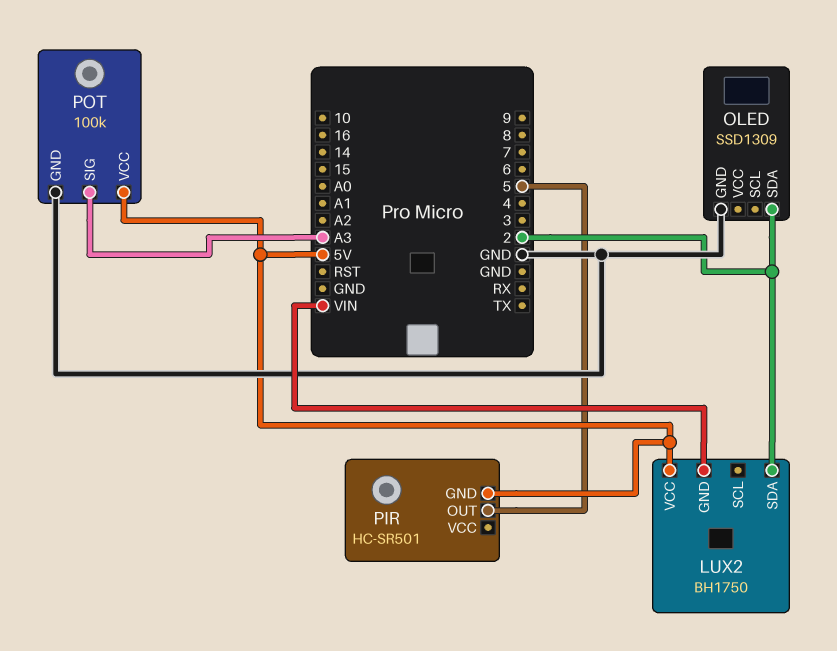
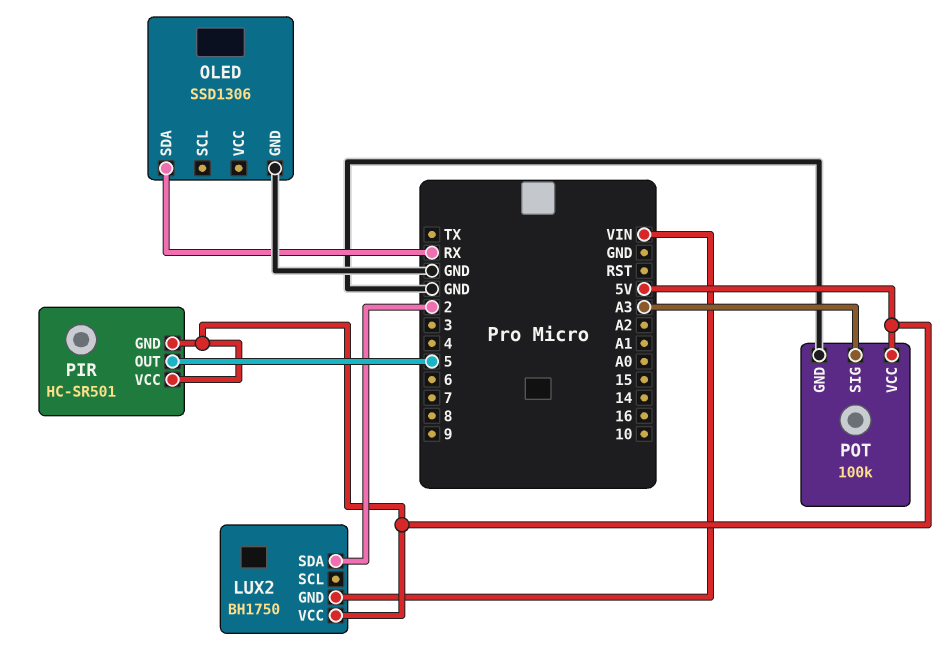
OLED: SSD1309 -> SSD1306
OLED pin SDA: 2 -> RX
PIR pin VCC: none -> 5V

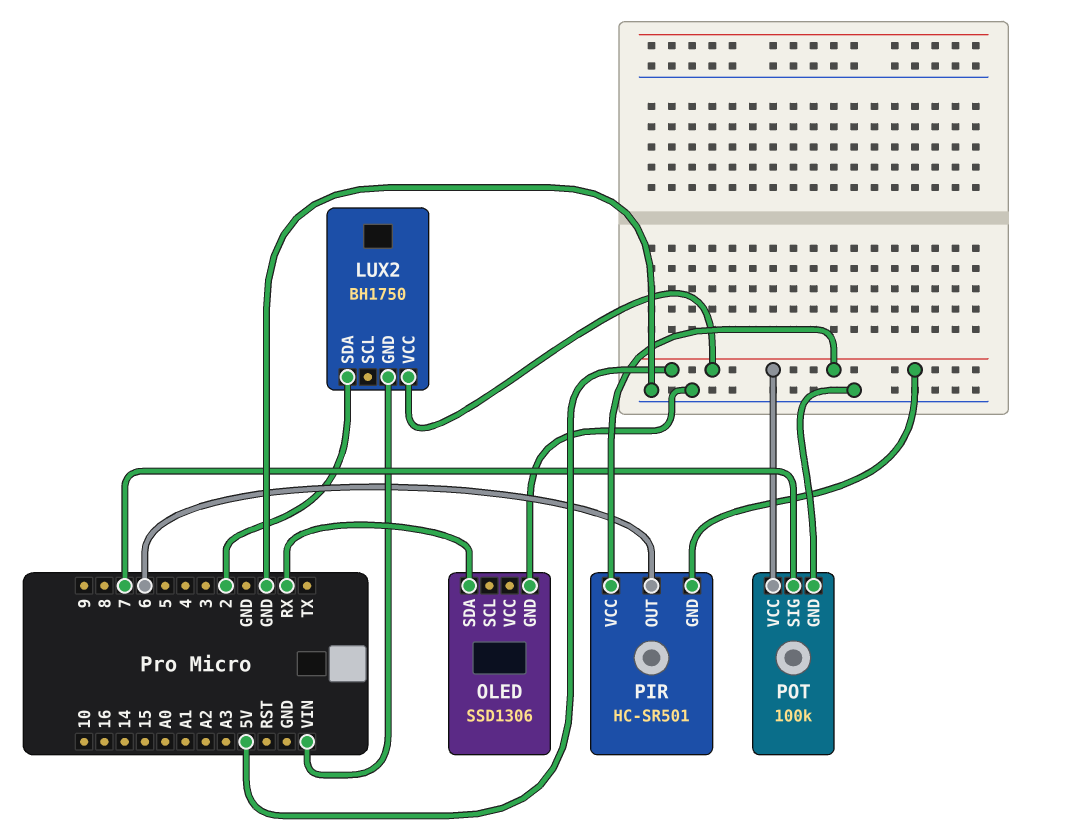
PIR pin OUT: 5 -> 6
POT pin SIG: A3 -> 7

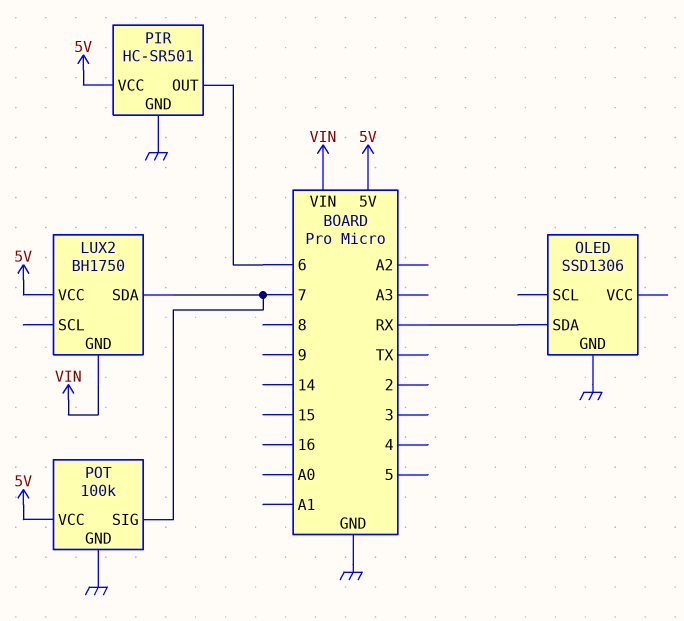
LUX2 pin SDA: 2 -> 7
PIR pin GND: 5V -> GND

